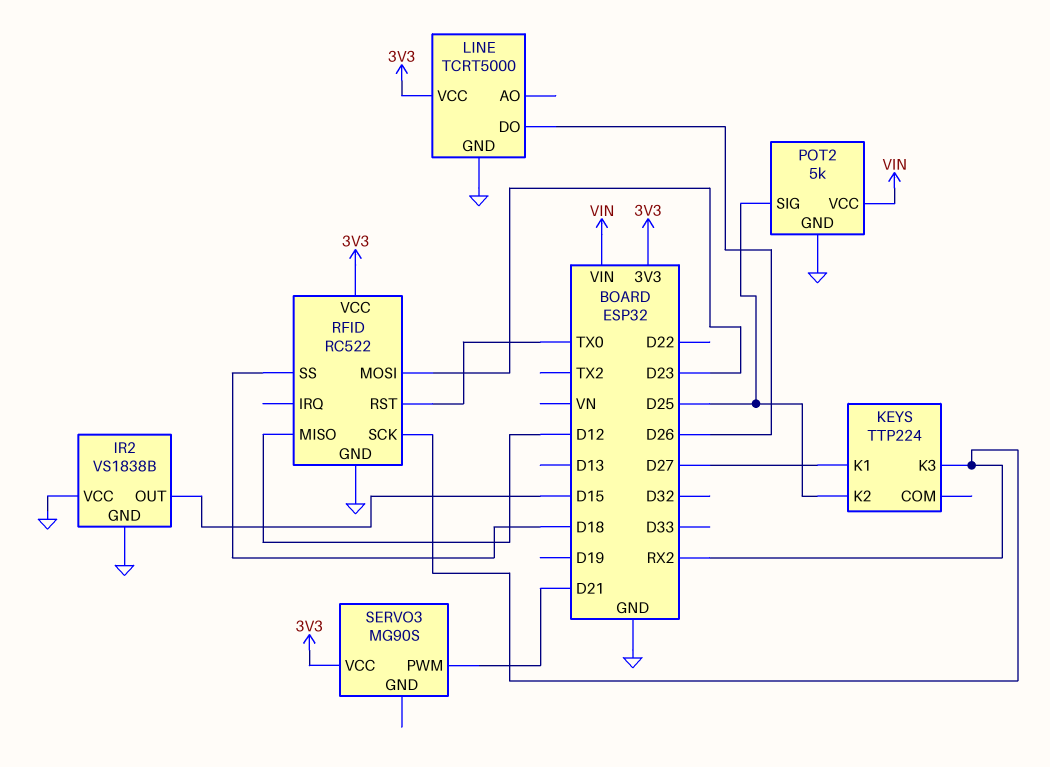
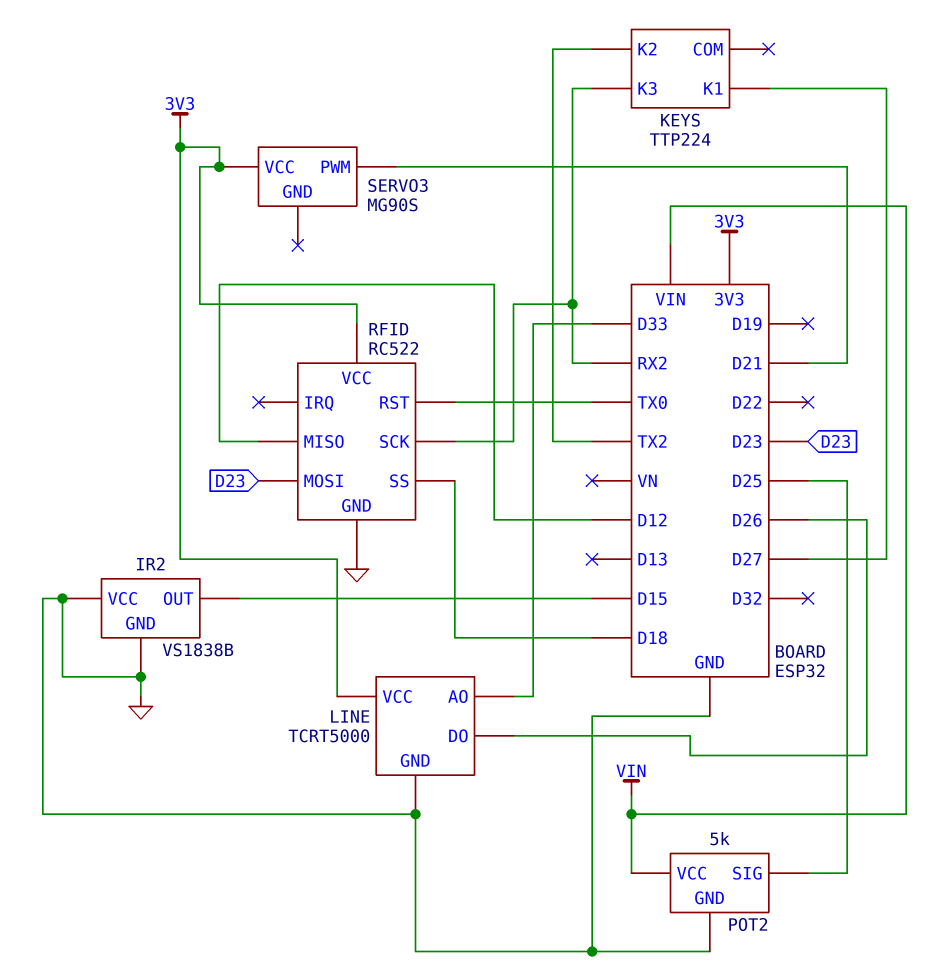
KEYS pin K2: D25 -> TX2
LINE pin AO: none -> D33

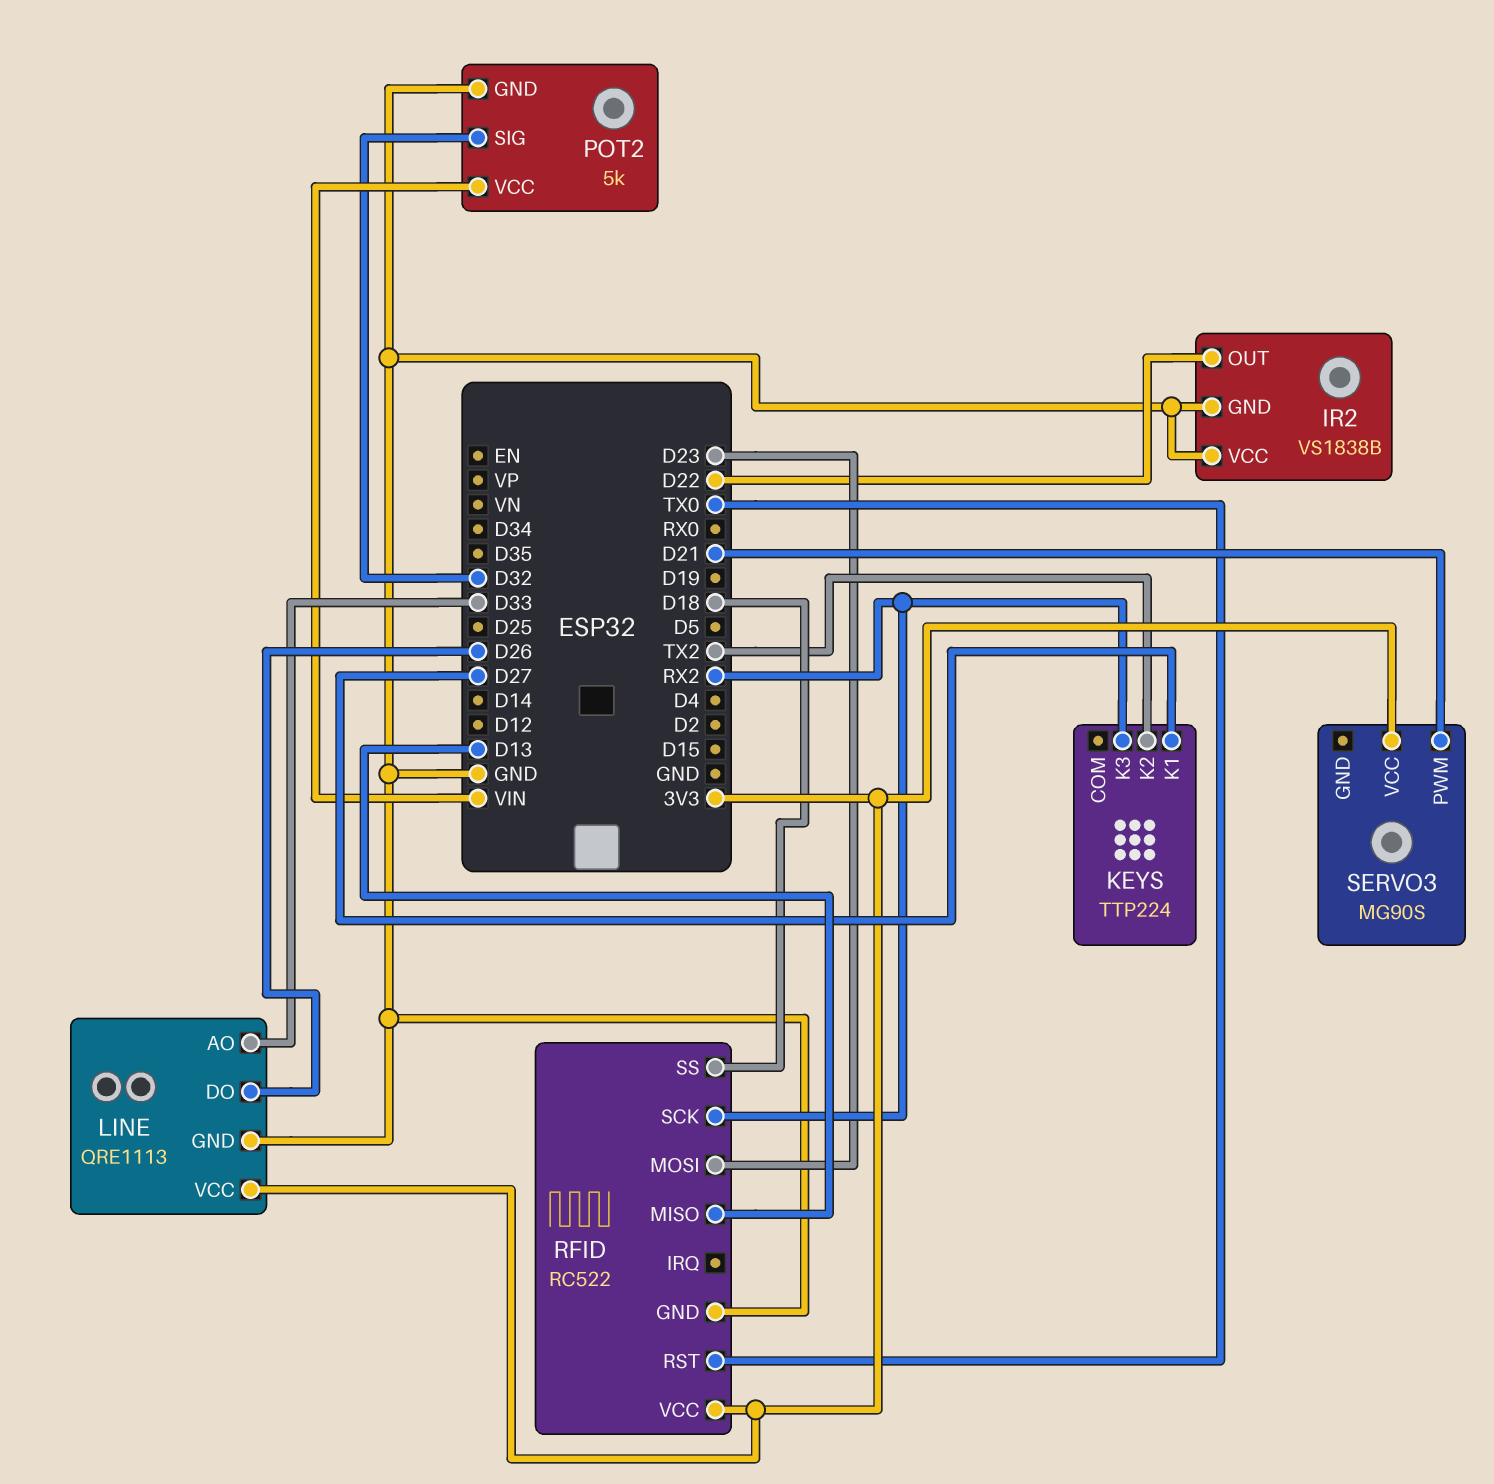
IR2 pin OUT: D15 -> D22
LINE: TCRT5000 -> QRE1113
POT2 pin SIG: D25 -> D32
RFID pin MISO: D12 -> D13

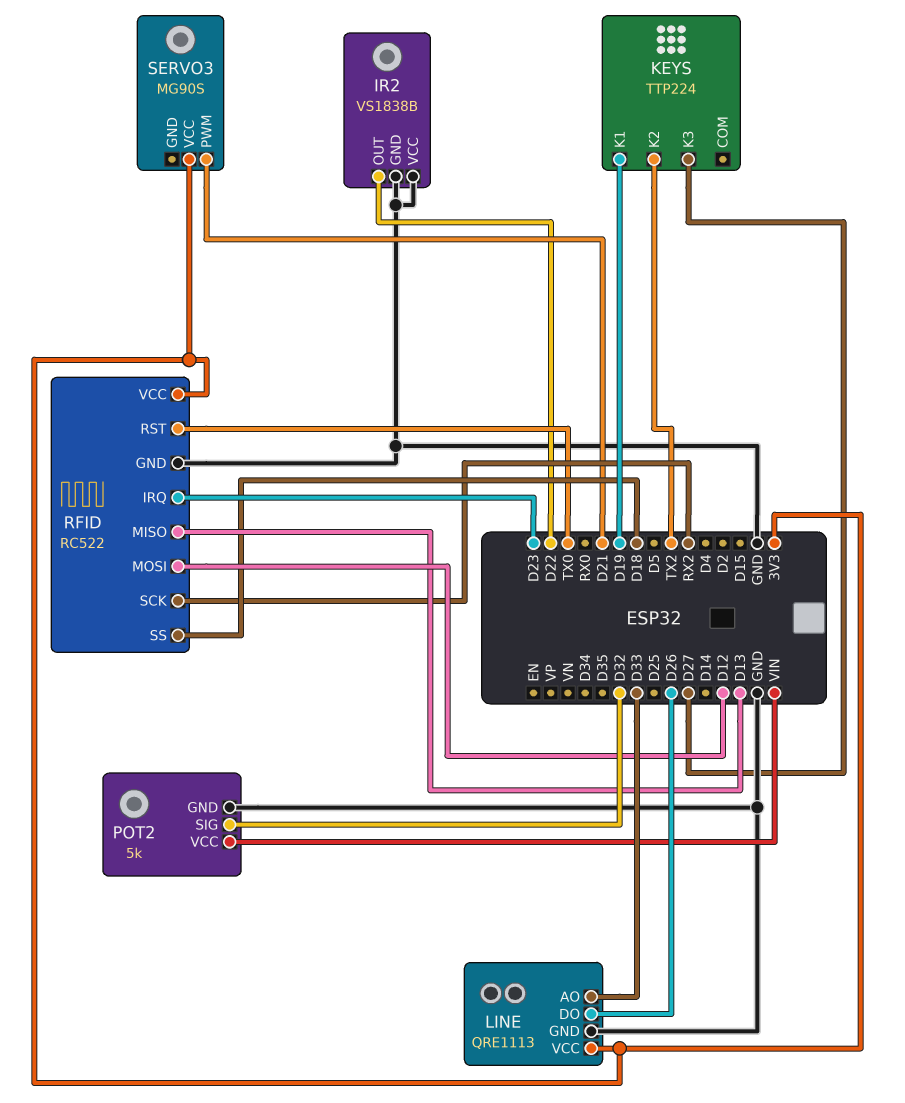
KEYS pin K1: D27 -> D19
KEYS pin K3: RX2 -> D27
RFID pin IRQ: none -> D23
RFID pin MOSI: D23 -> D12

